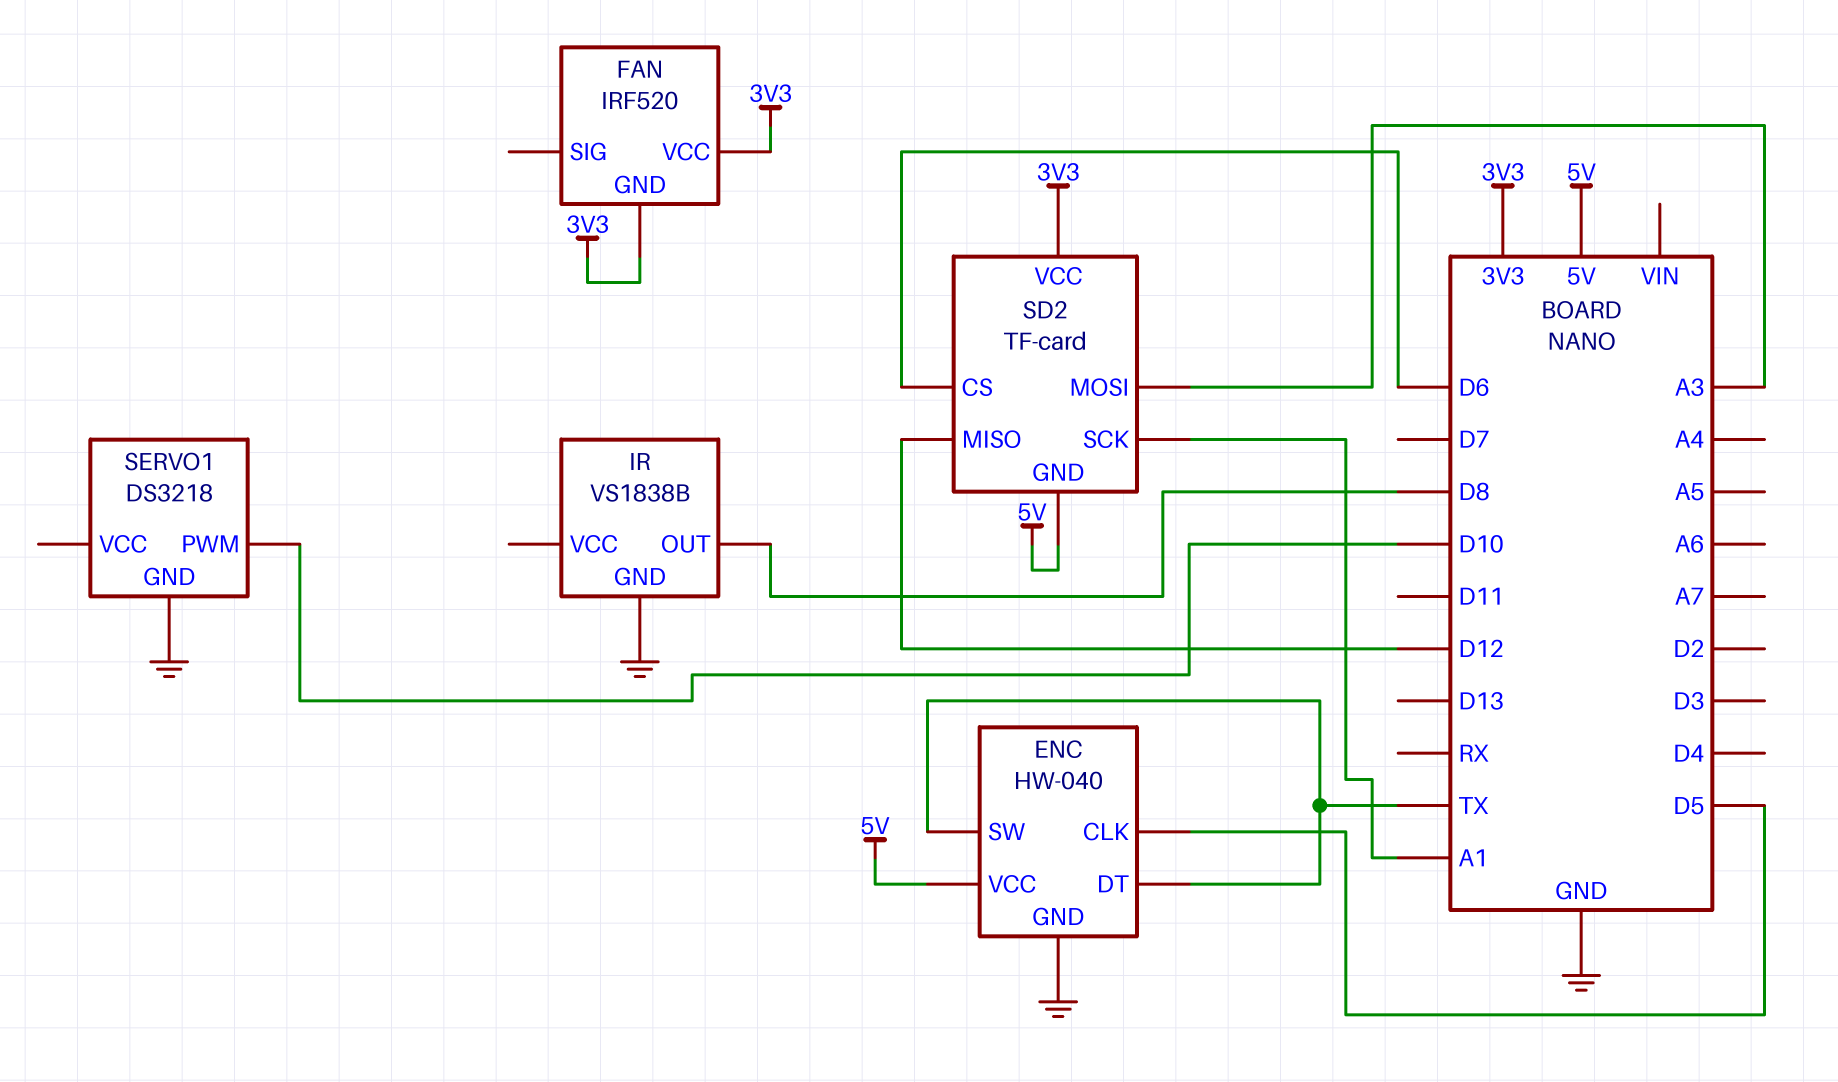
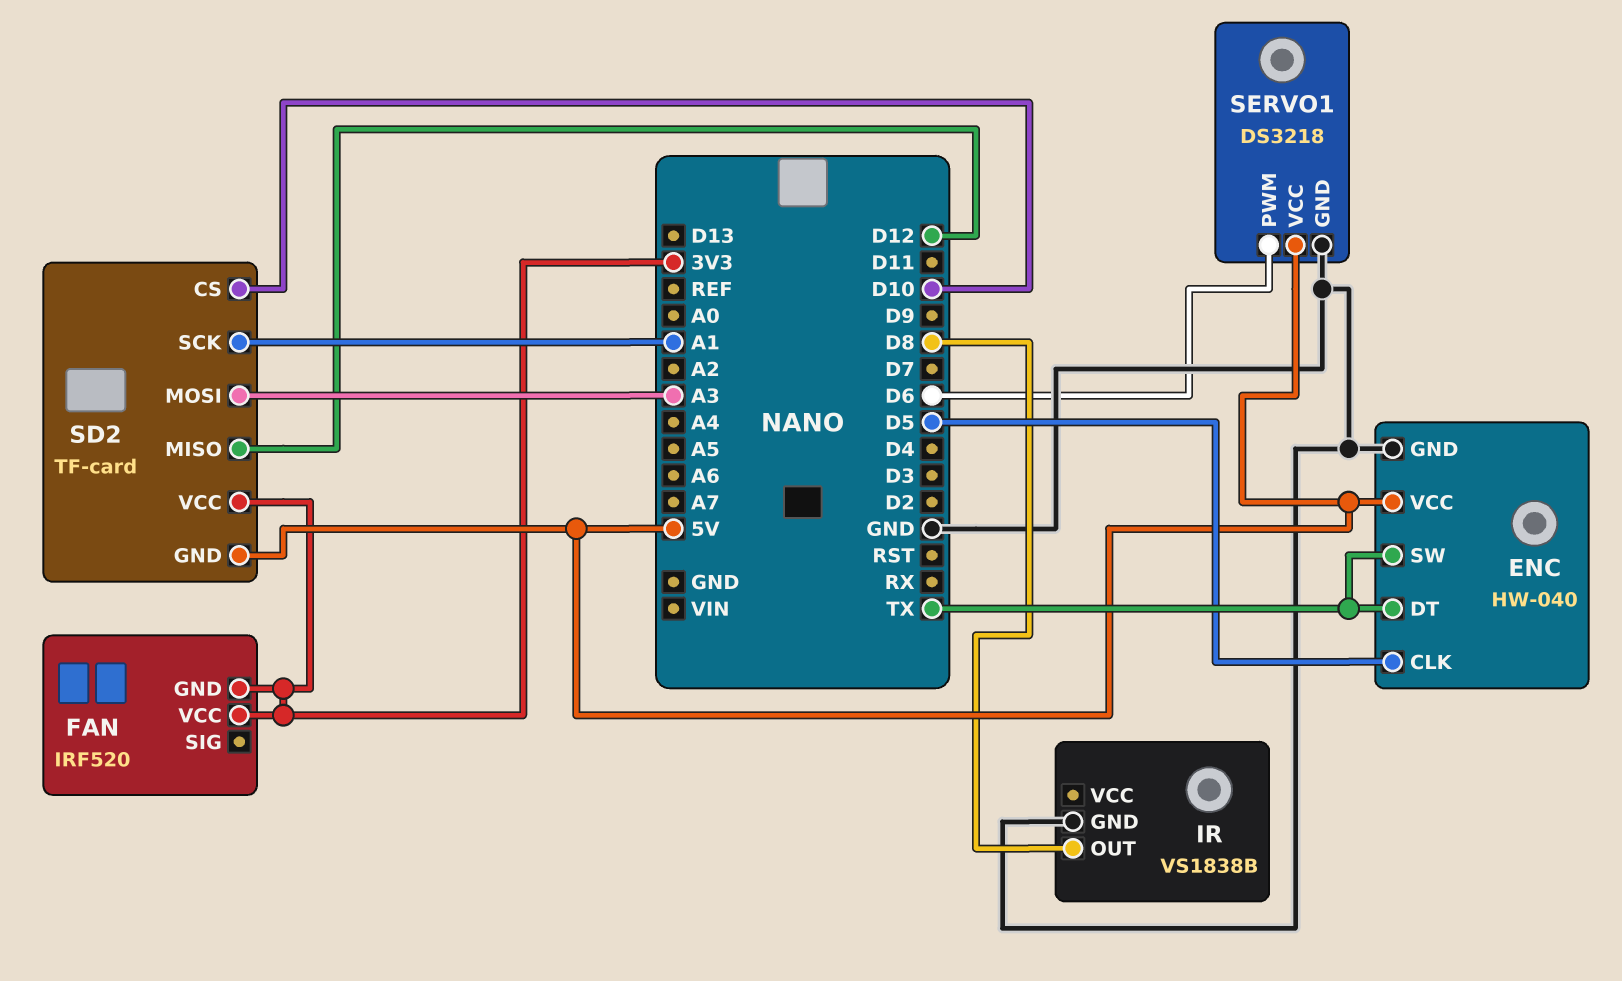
SD2 pin CS: D6 -> D10
SERVO1 pin PWM: D10 -> D6
SERVO1 pin VCC: none -> 5V

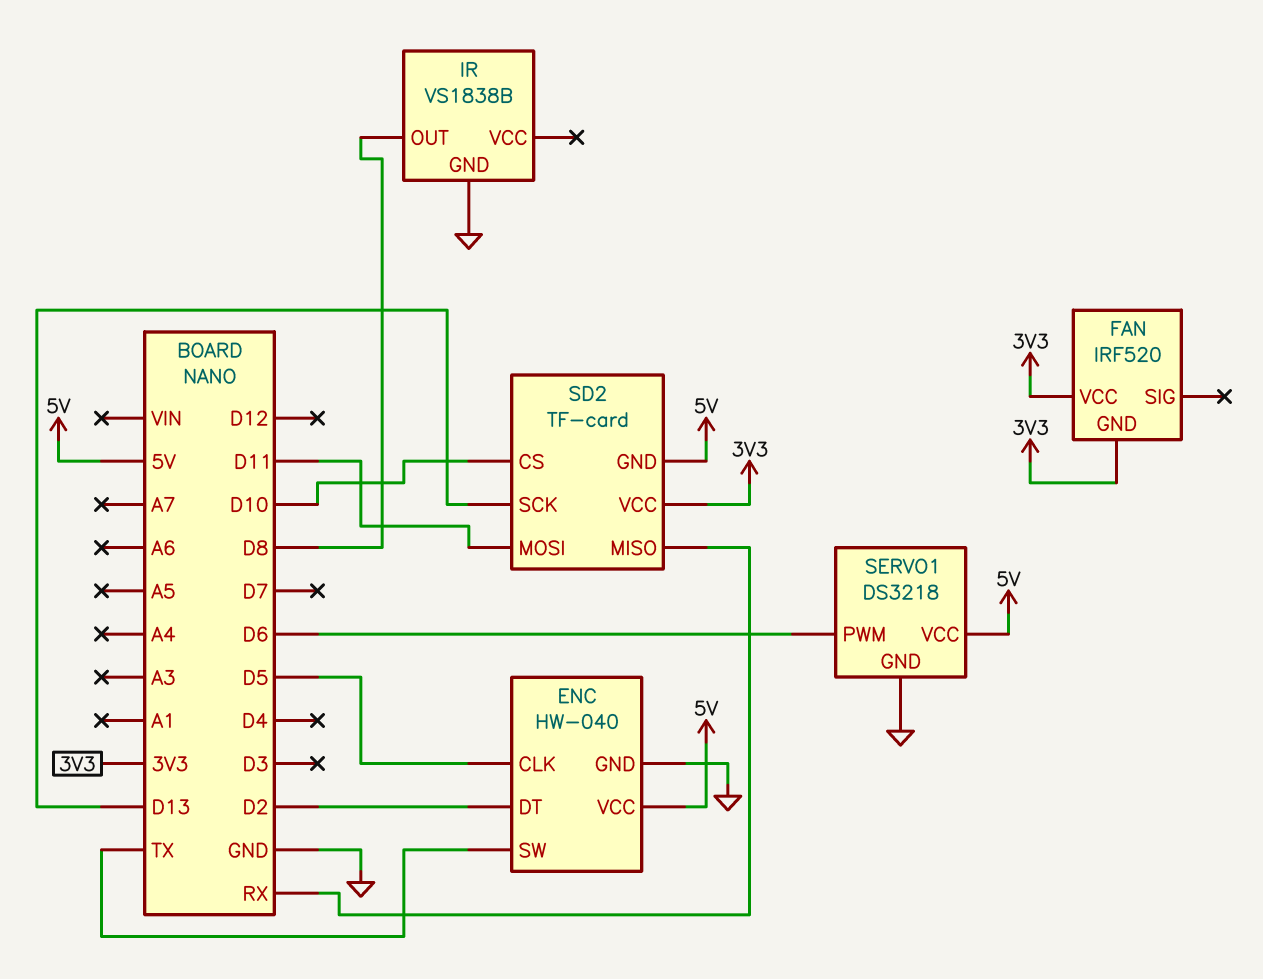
ENC pin DT: TX -> D2
SD2 pin MISO: D12 -> RX
SD2 pin MOSI: A3 -> D11
SD2 pin SCK: A1 -> D13

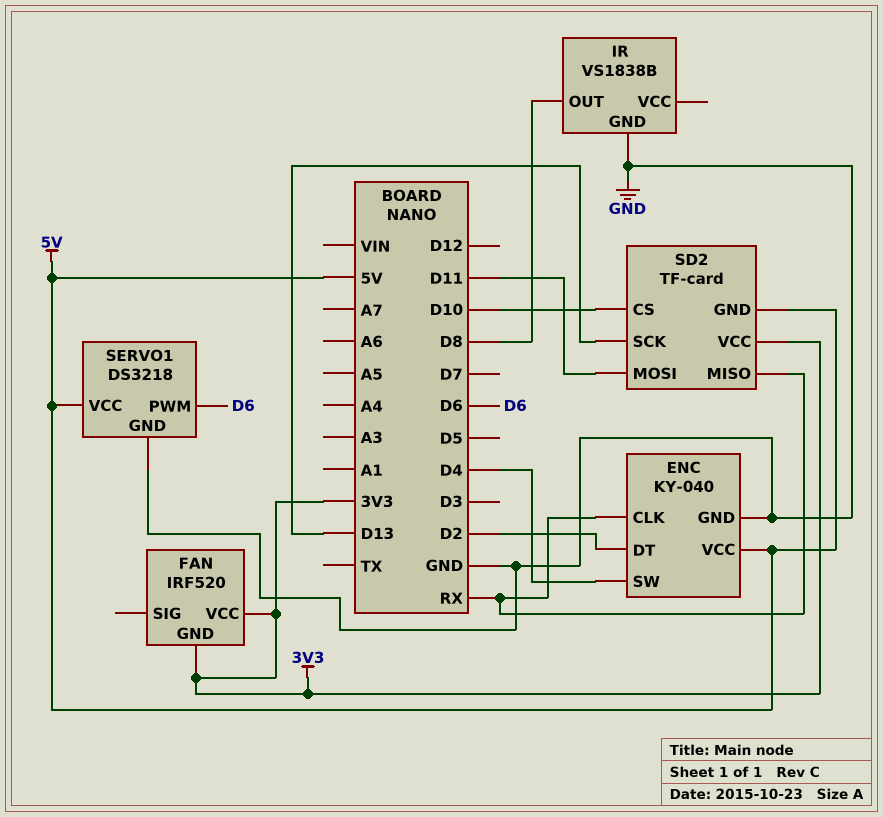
ENC: HW-040 -> KY-040
ENC pin CLK: D5 -> RX
ENC pin SW: TX -> D4

